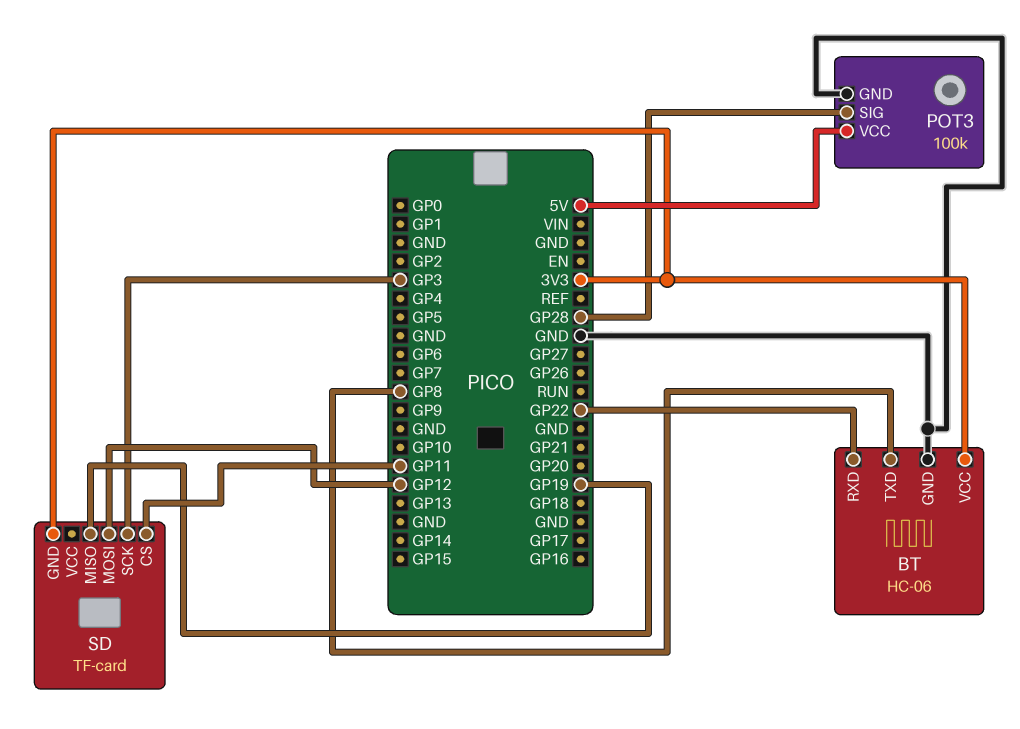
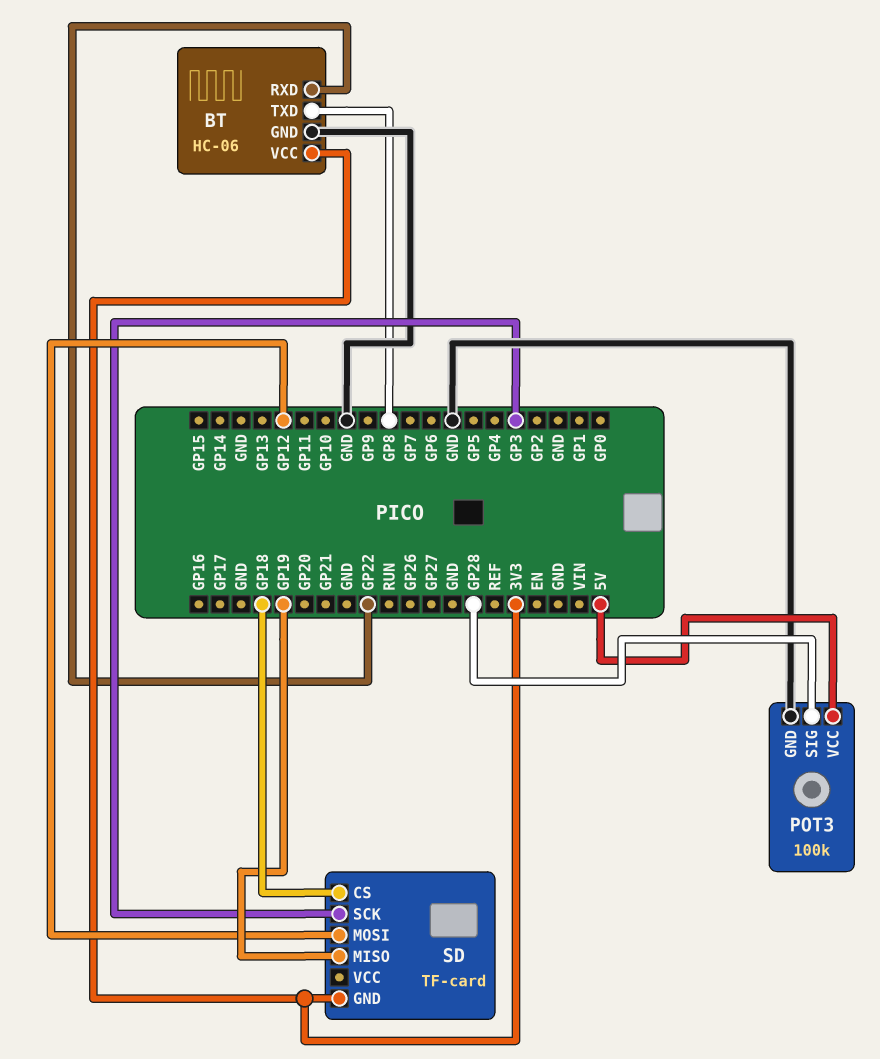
SD pin CS: GP11 -> GP18

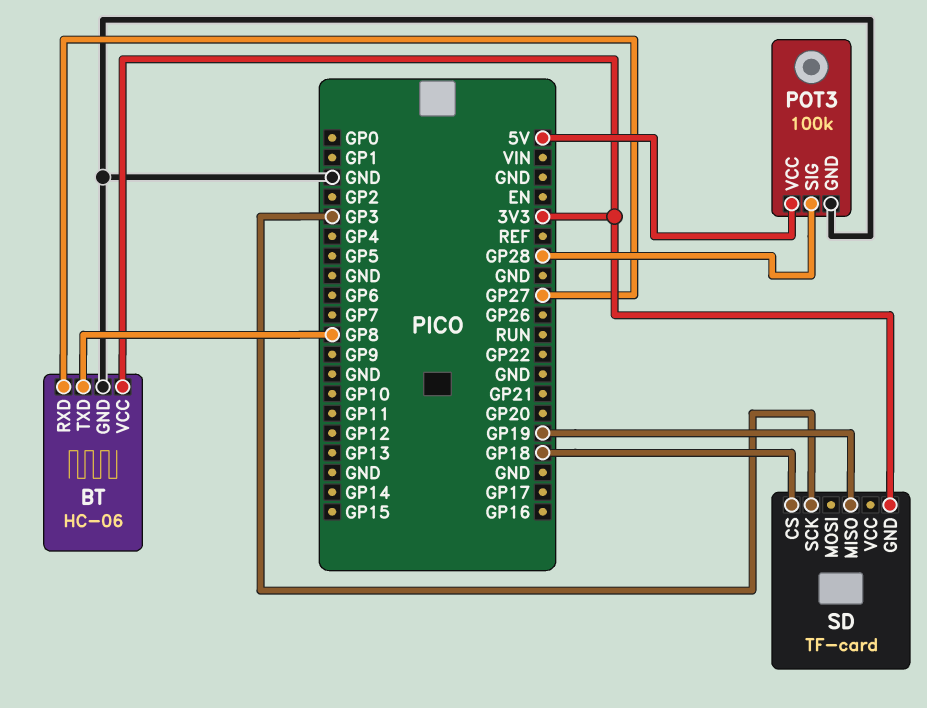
BT pin RXD: GP22 -> GP27
SD pin MOSI: GP12 -> none

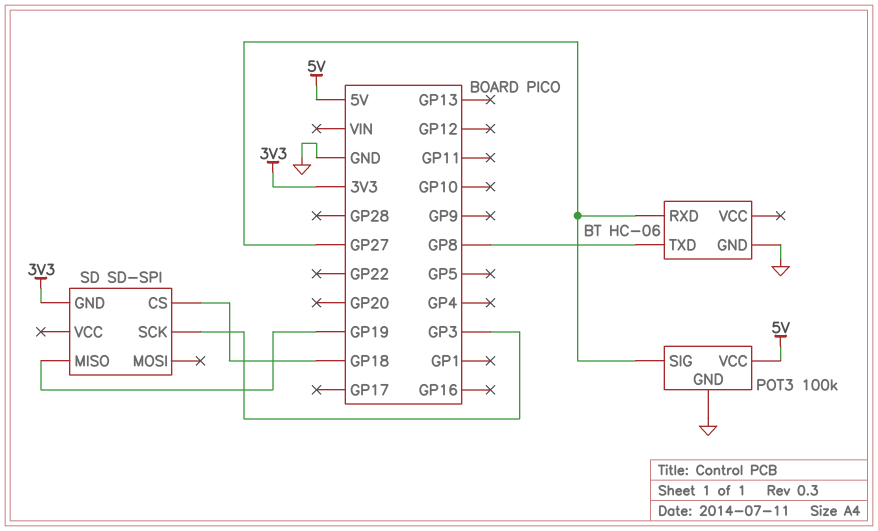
BT pin VCC: 3V3 -> none
POT3 pin SIG: GP28 -> GP27
SD: TF-card -> SD-SPI

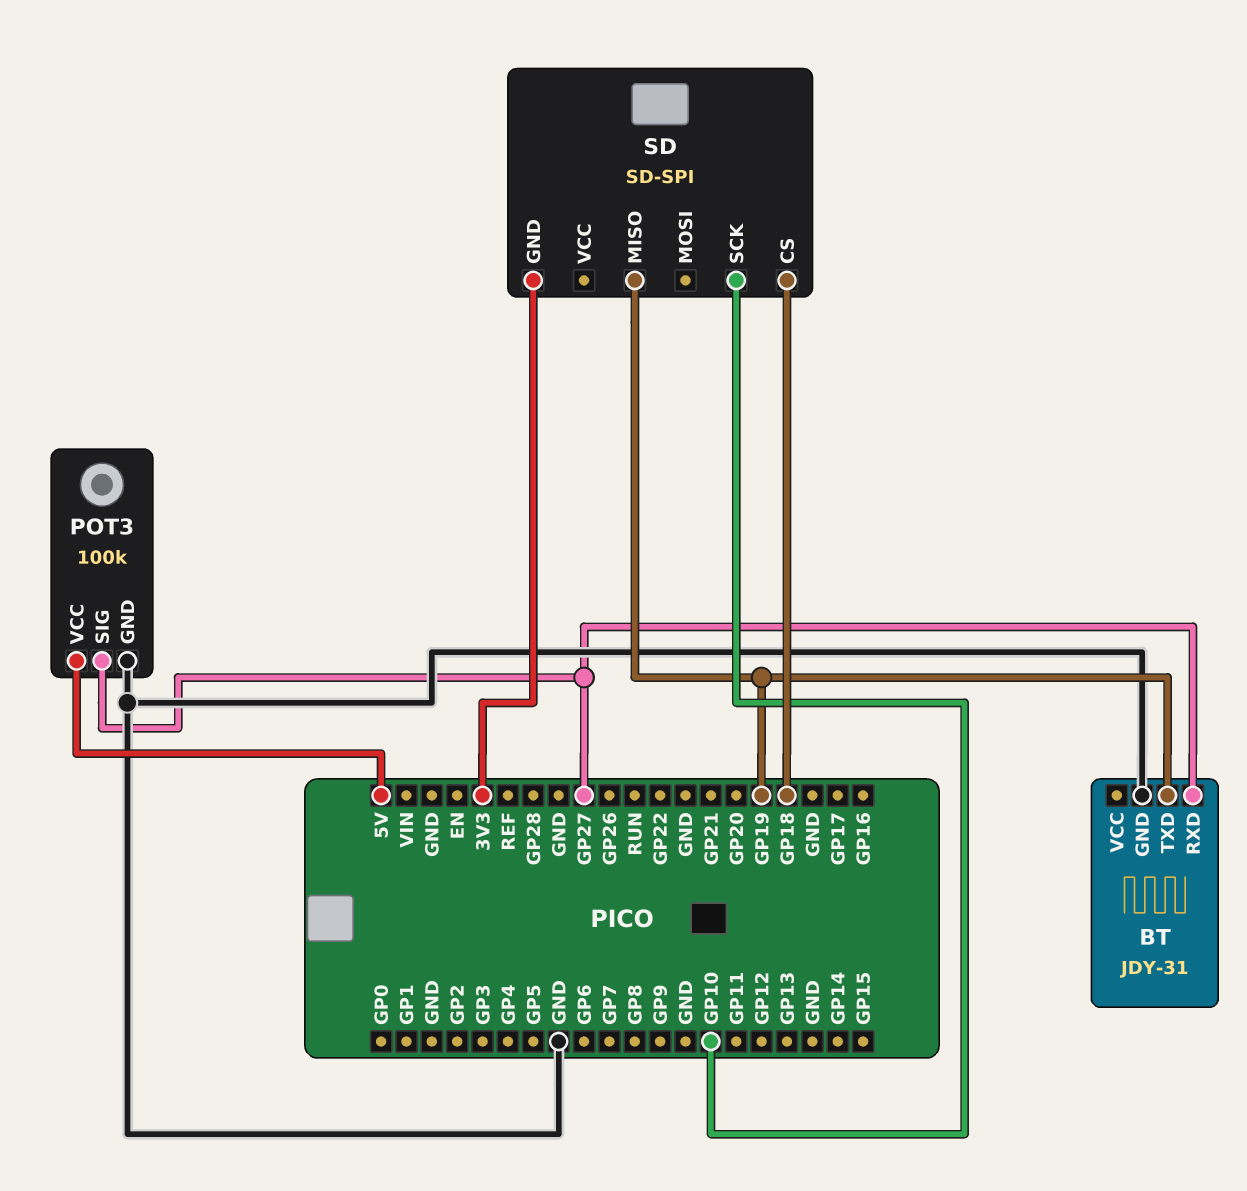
BT: HC-06 -> JDY-31
BT pin TXD: GP8 -> GP19
SD pin SCK: GP3 -> GP10

